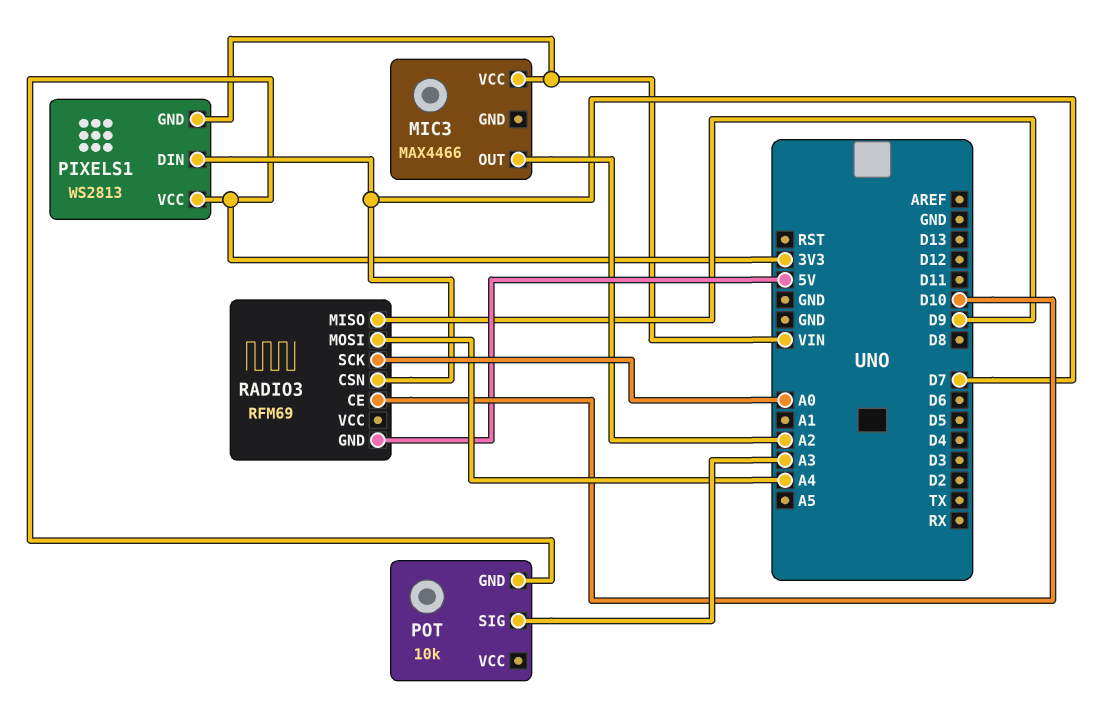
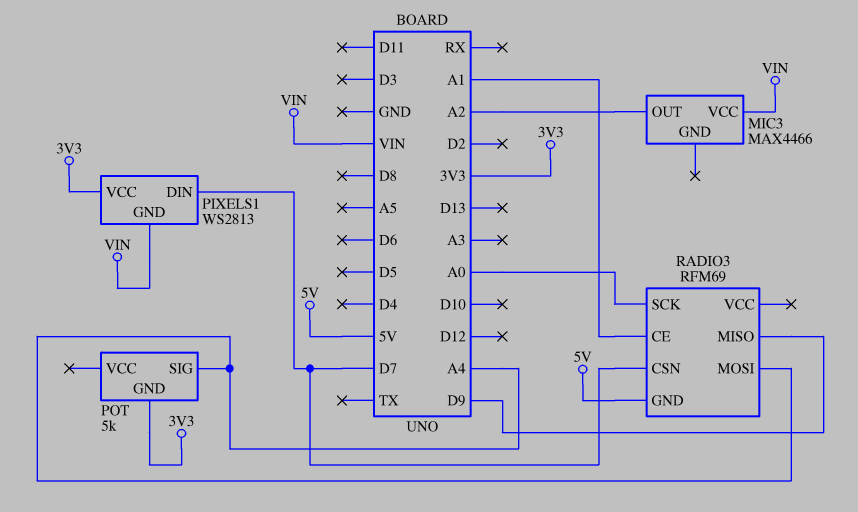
POT: 10k -> 5k
POT pin SIG: A3 -> A4
RADIO3 pin CE: D10 -> A1

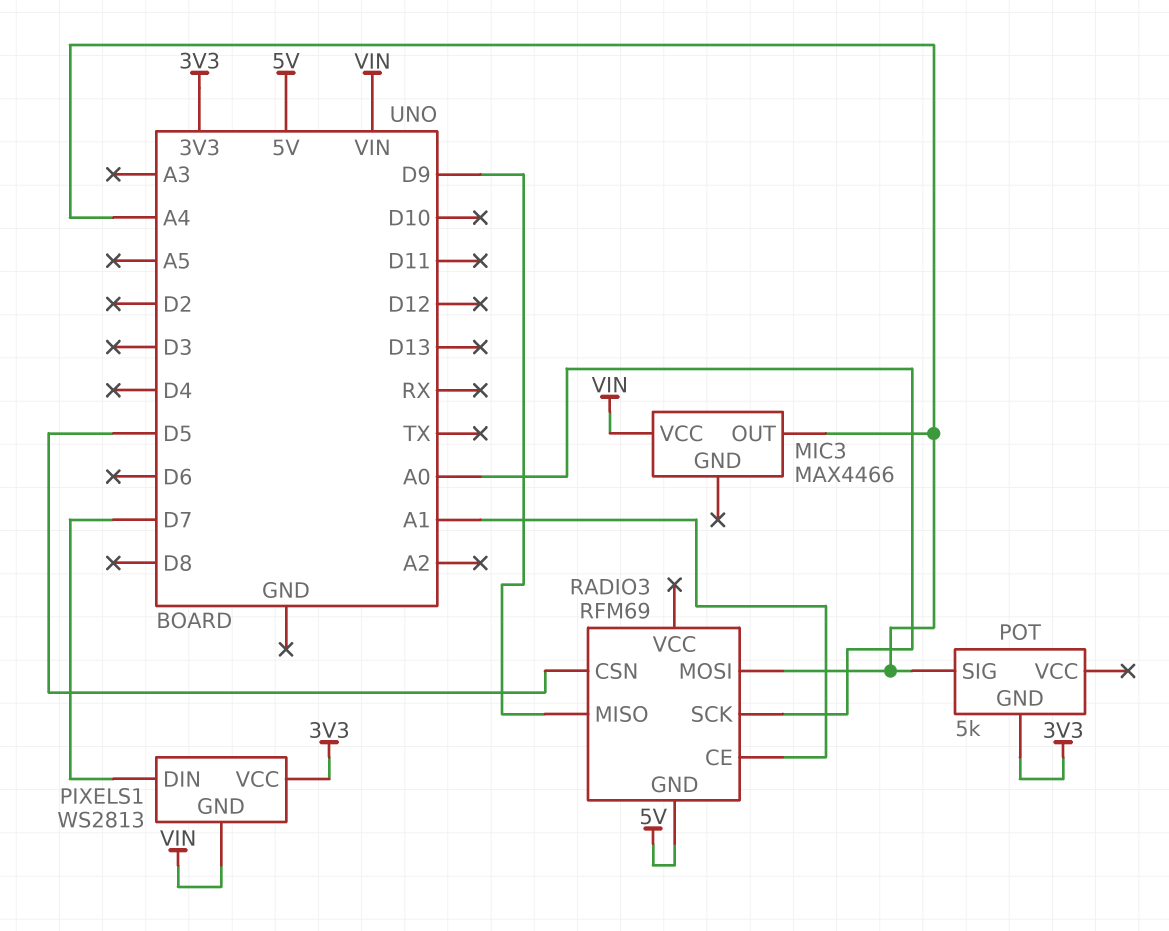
MIC3 pin OUT: A2 -> A4
RADIO3 pin CSN: D7 -> D5

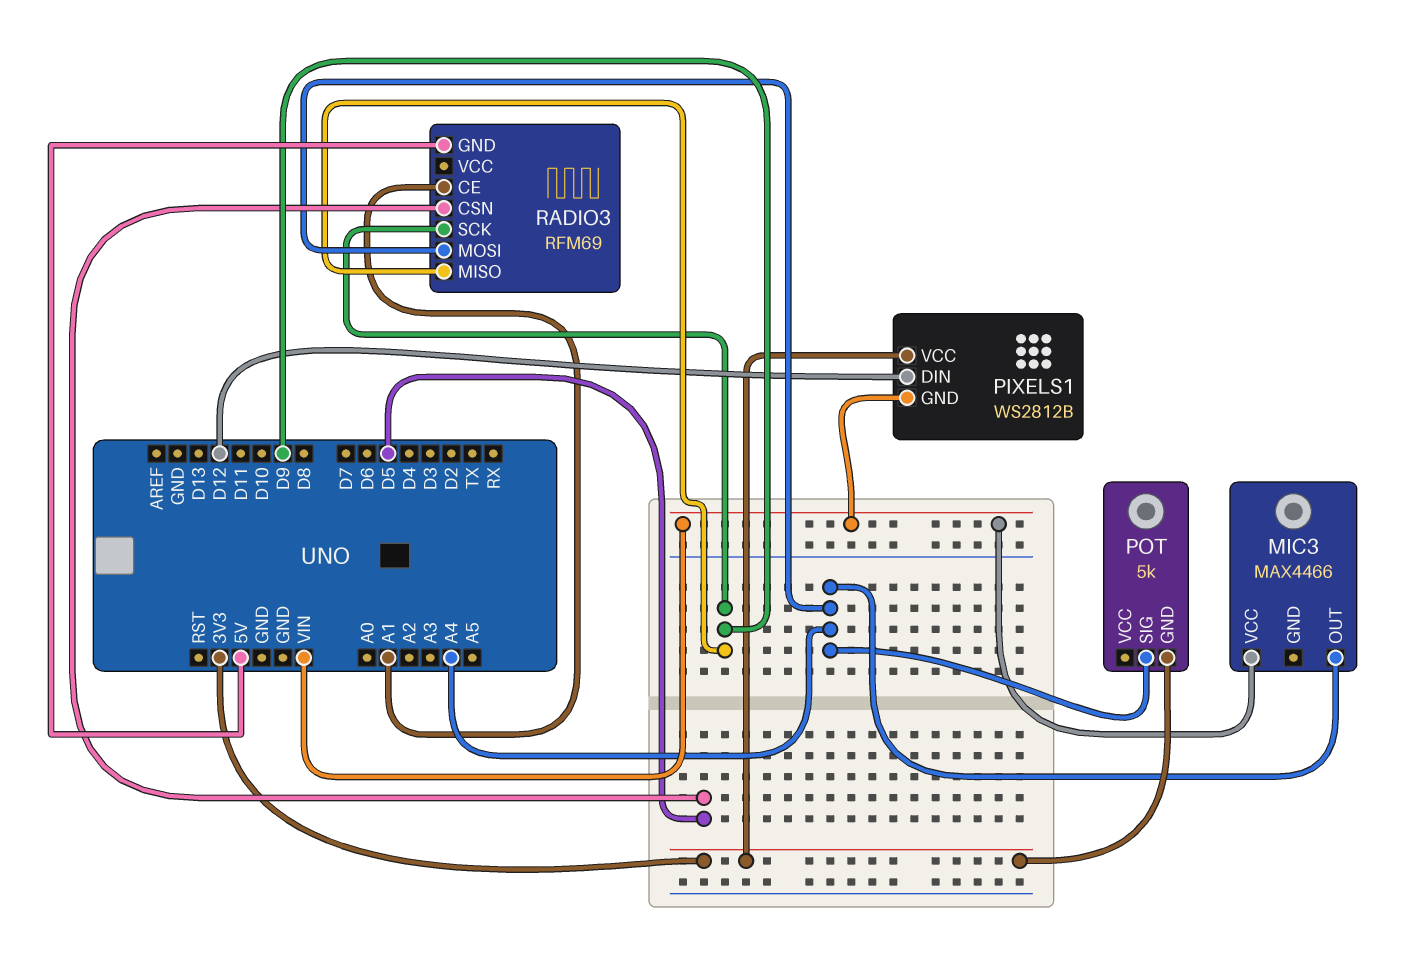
PIXELS1: WS2813 -> WS2812B
PIXELS1 pin DIN: D7 -> D12
RADIO3 pin SCK: A0 -> D9

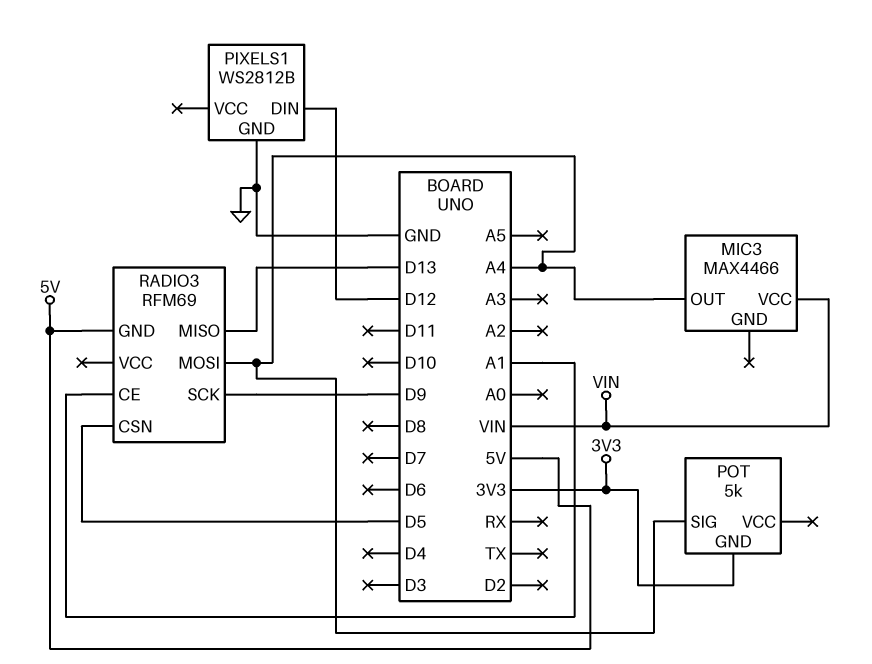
PIXELS1 pin GND: VIN -> GND
PIXELS1 pin VCC: 3V3 -> none
RADIO3 pin MISO: D9 -> D13

